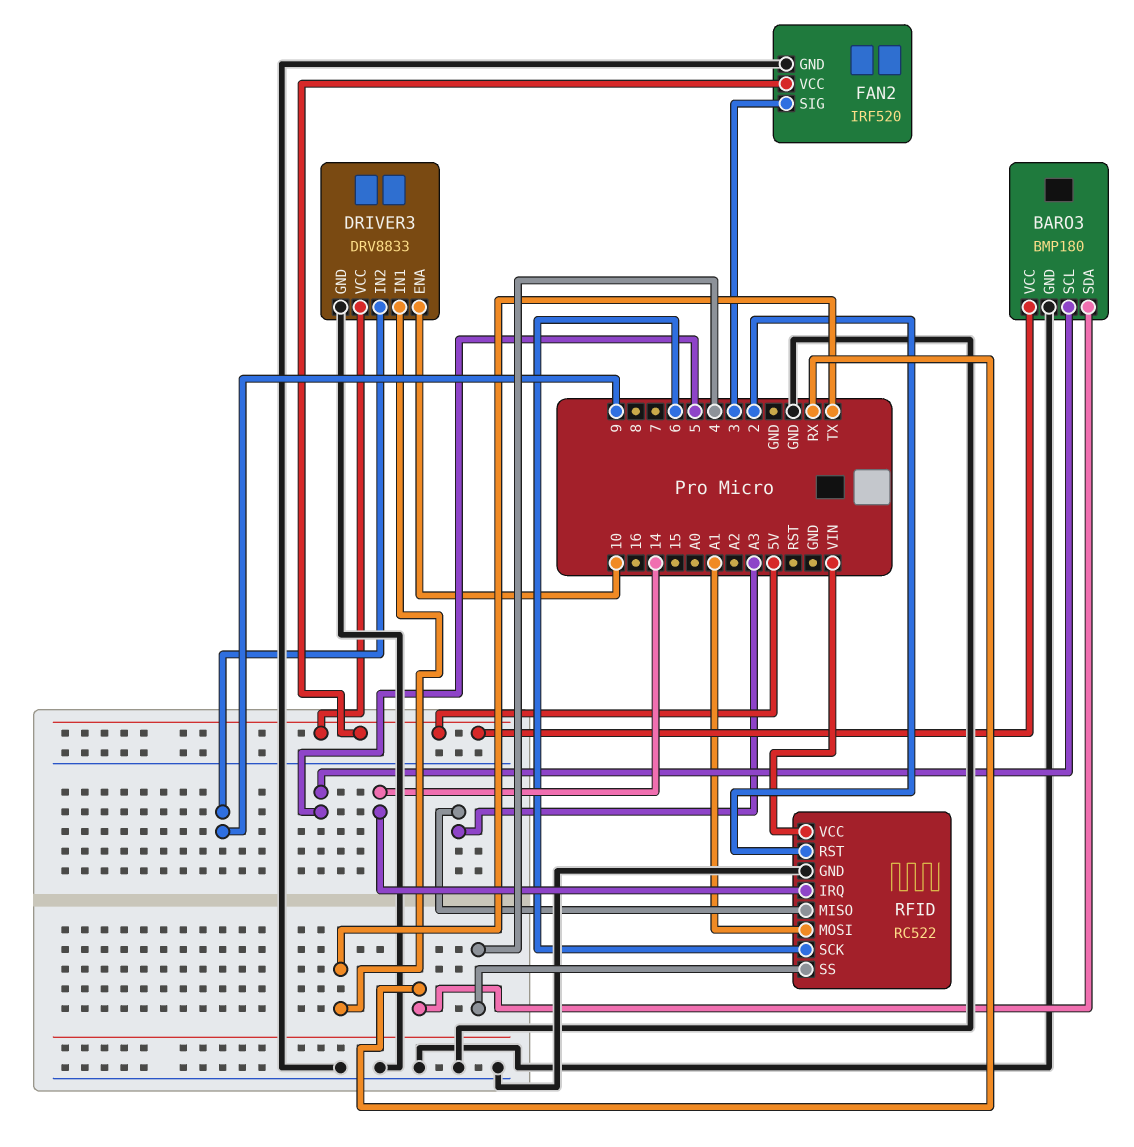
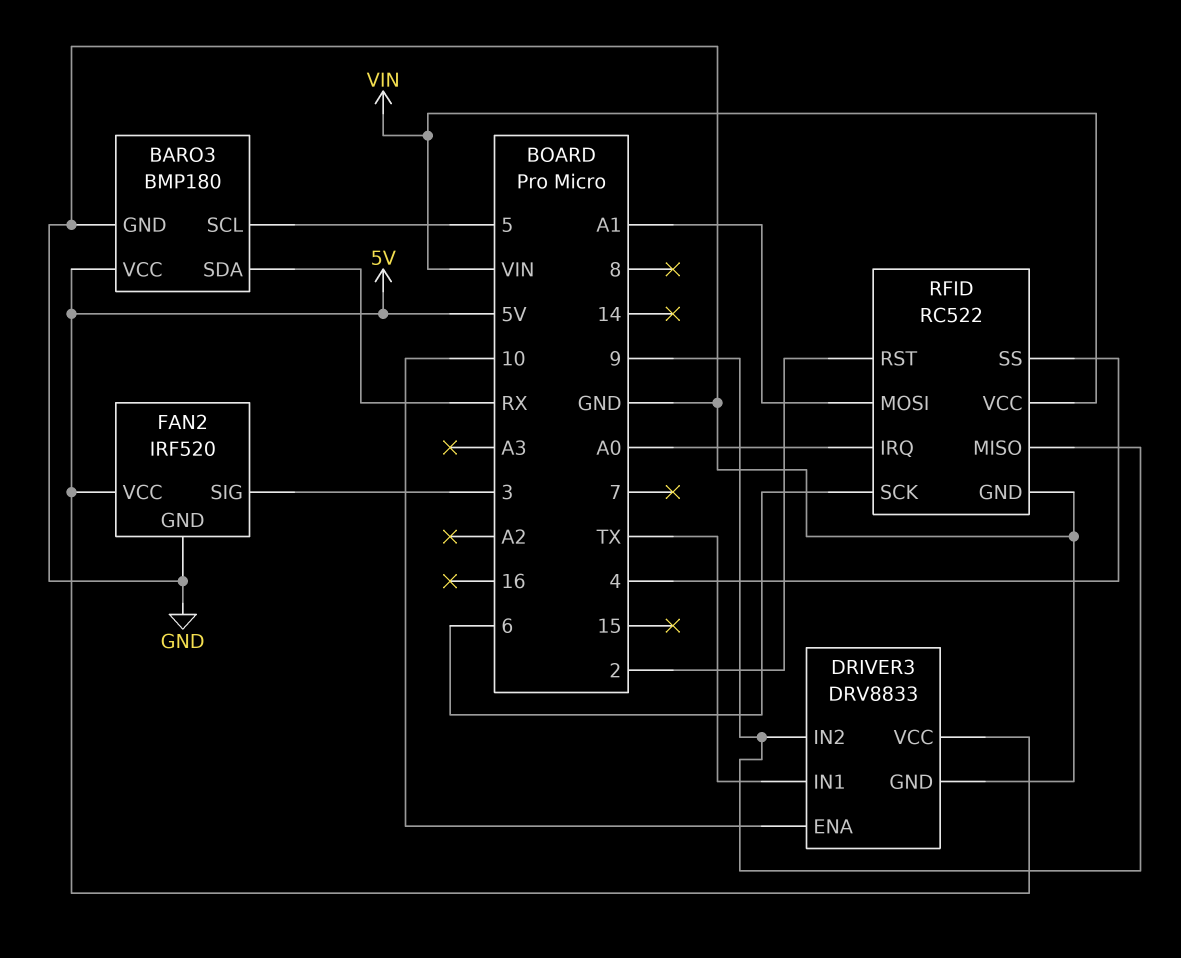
RFID pin IRQ: 14 -> A0
RFID pin MISO: A3 -> 9

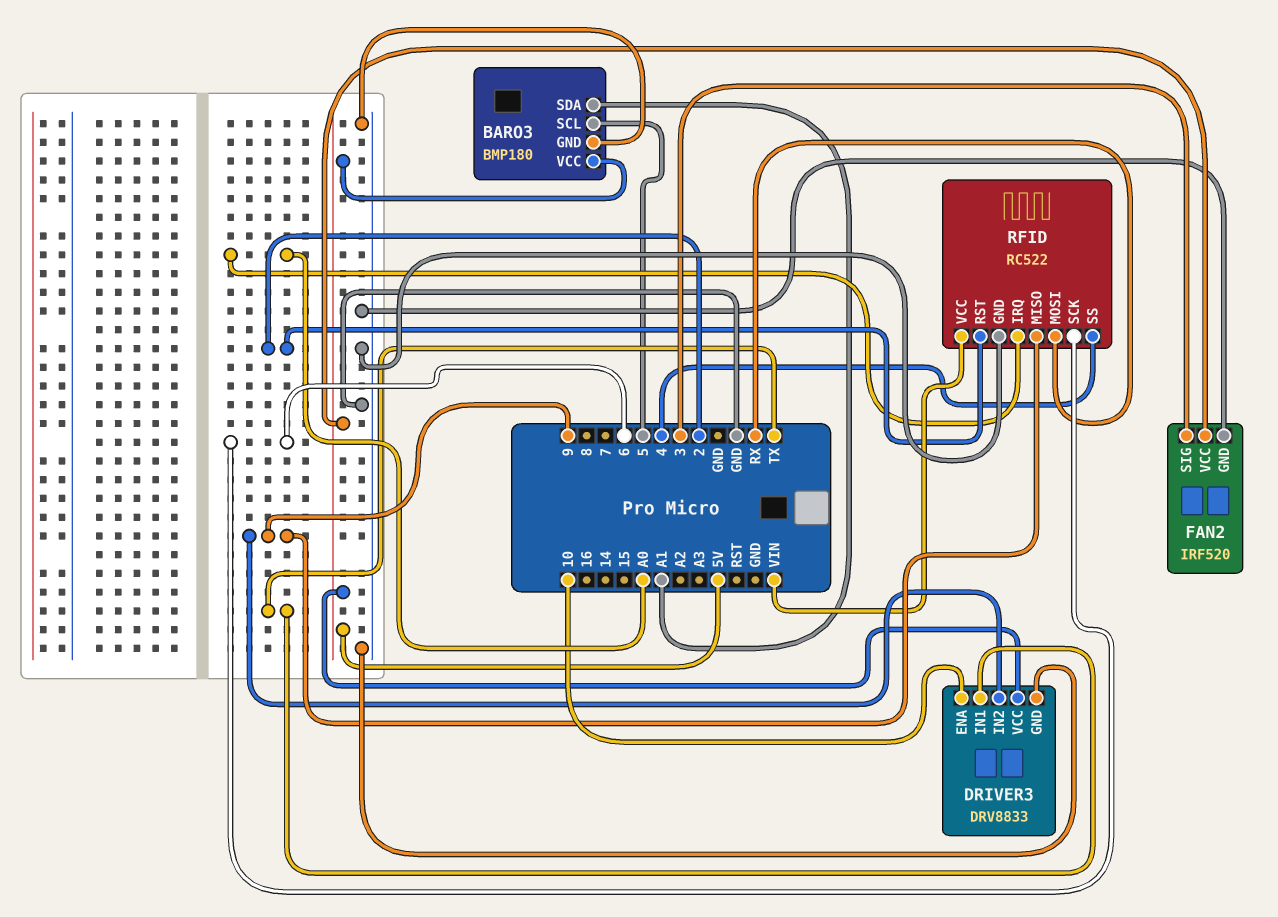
BARO3 pin SDA: RX -> A1
RFID pin MOSI: A1 -> RX

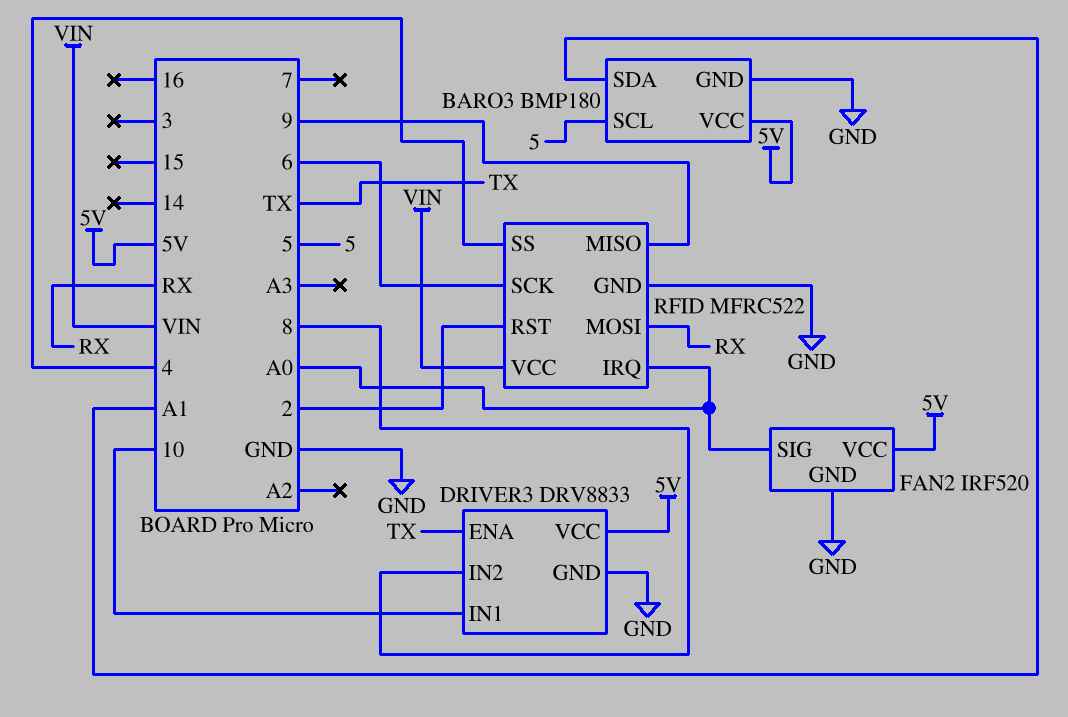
DRIVER3 pin ENA: 10 -> TX
DRIVER3 pin IN1: TX -> 10
DRIVER3 pin IN2: 9 -> 8
FAN2 pin SIG: 3 -> A0
RFID: RC522 -> MFRC522

